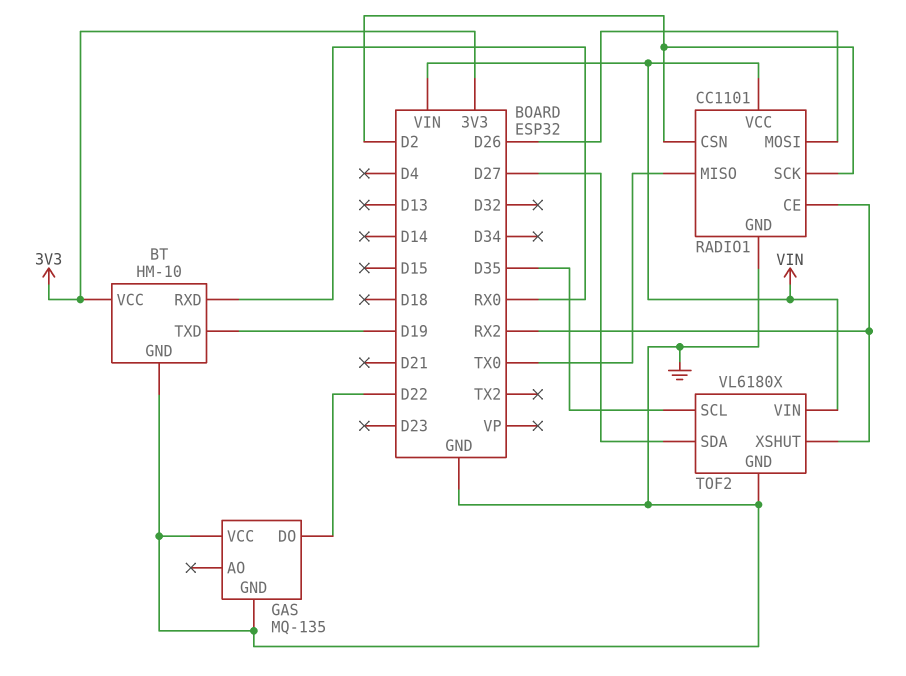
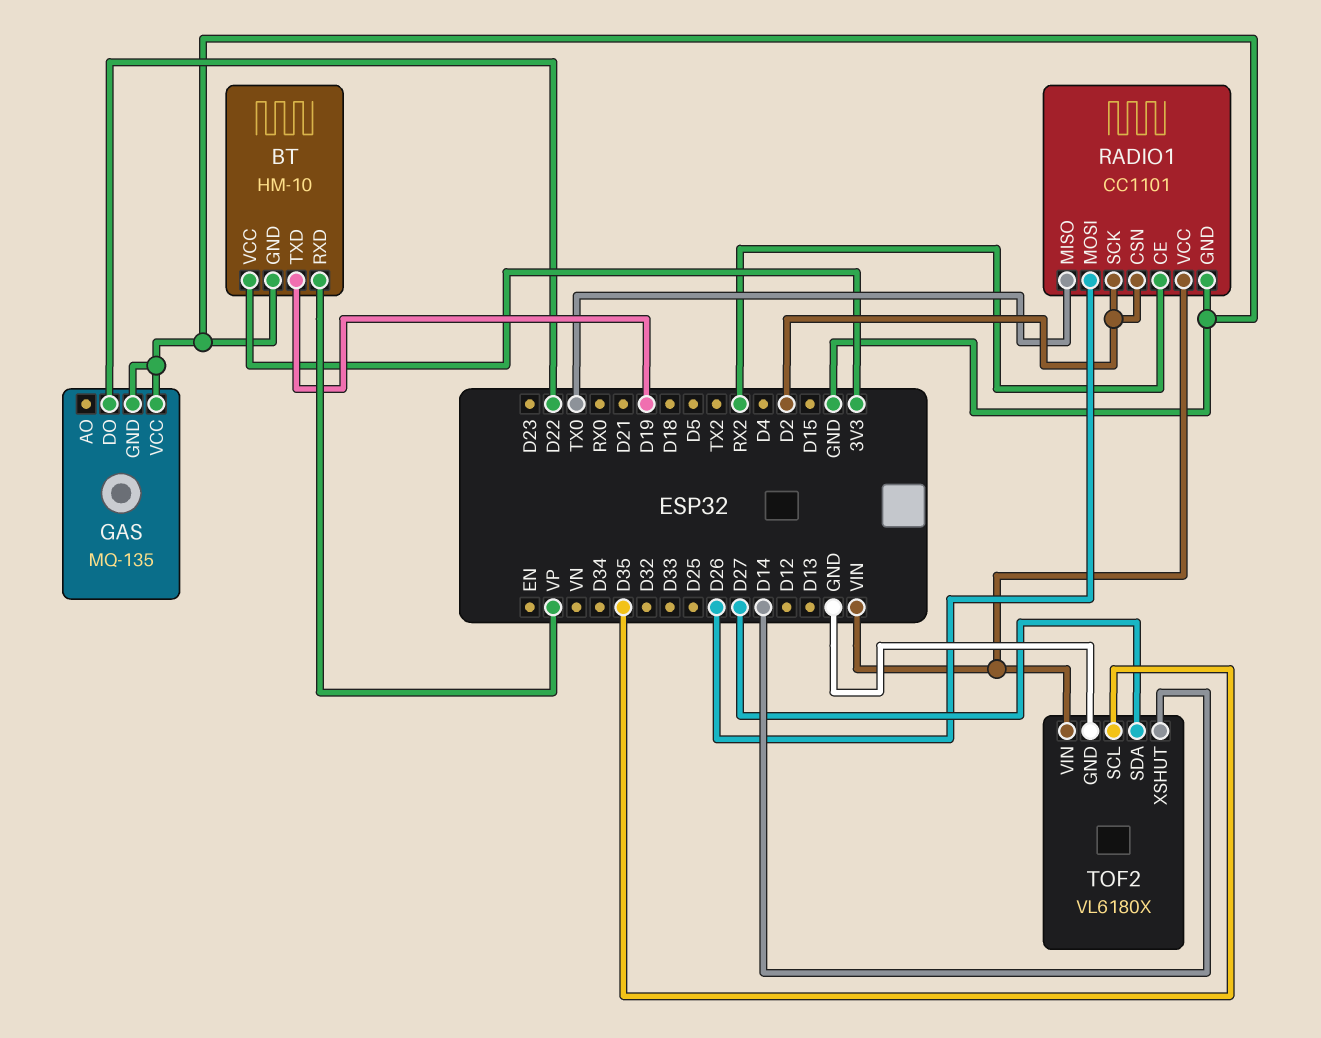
BT pin RXD: RX0 -> VP
TOF2 pin XSHUT: RX2 -> D14

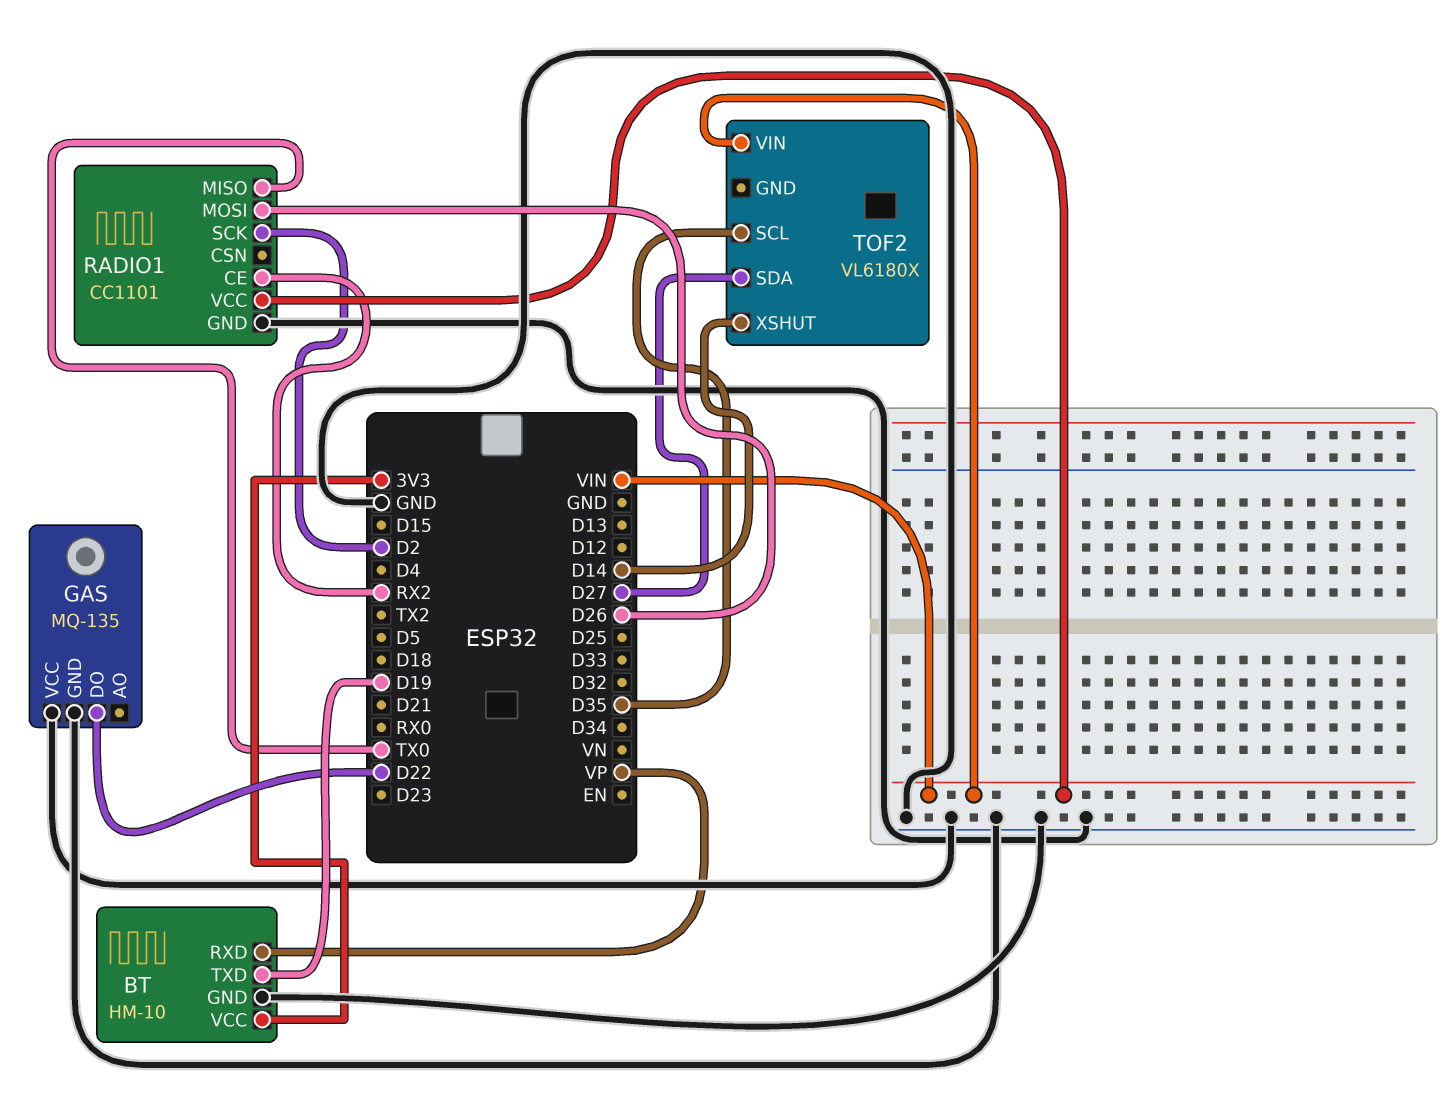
RADIO1 pin CSN: D2 -> none
TOF2 pin GND: GND -> none

